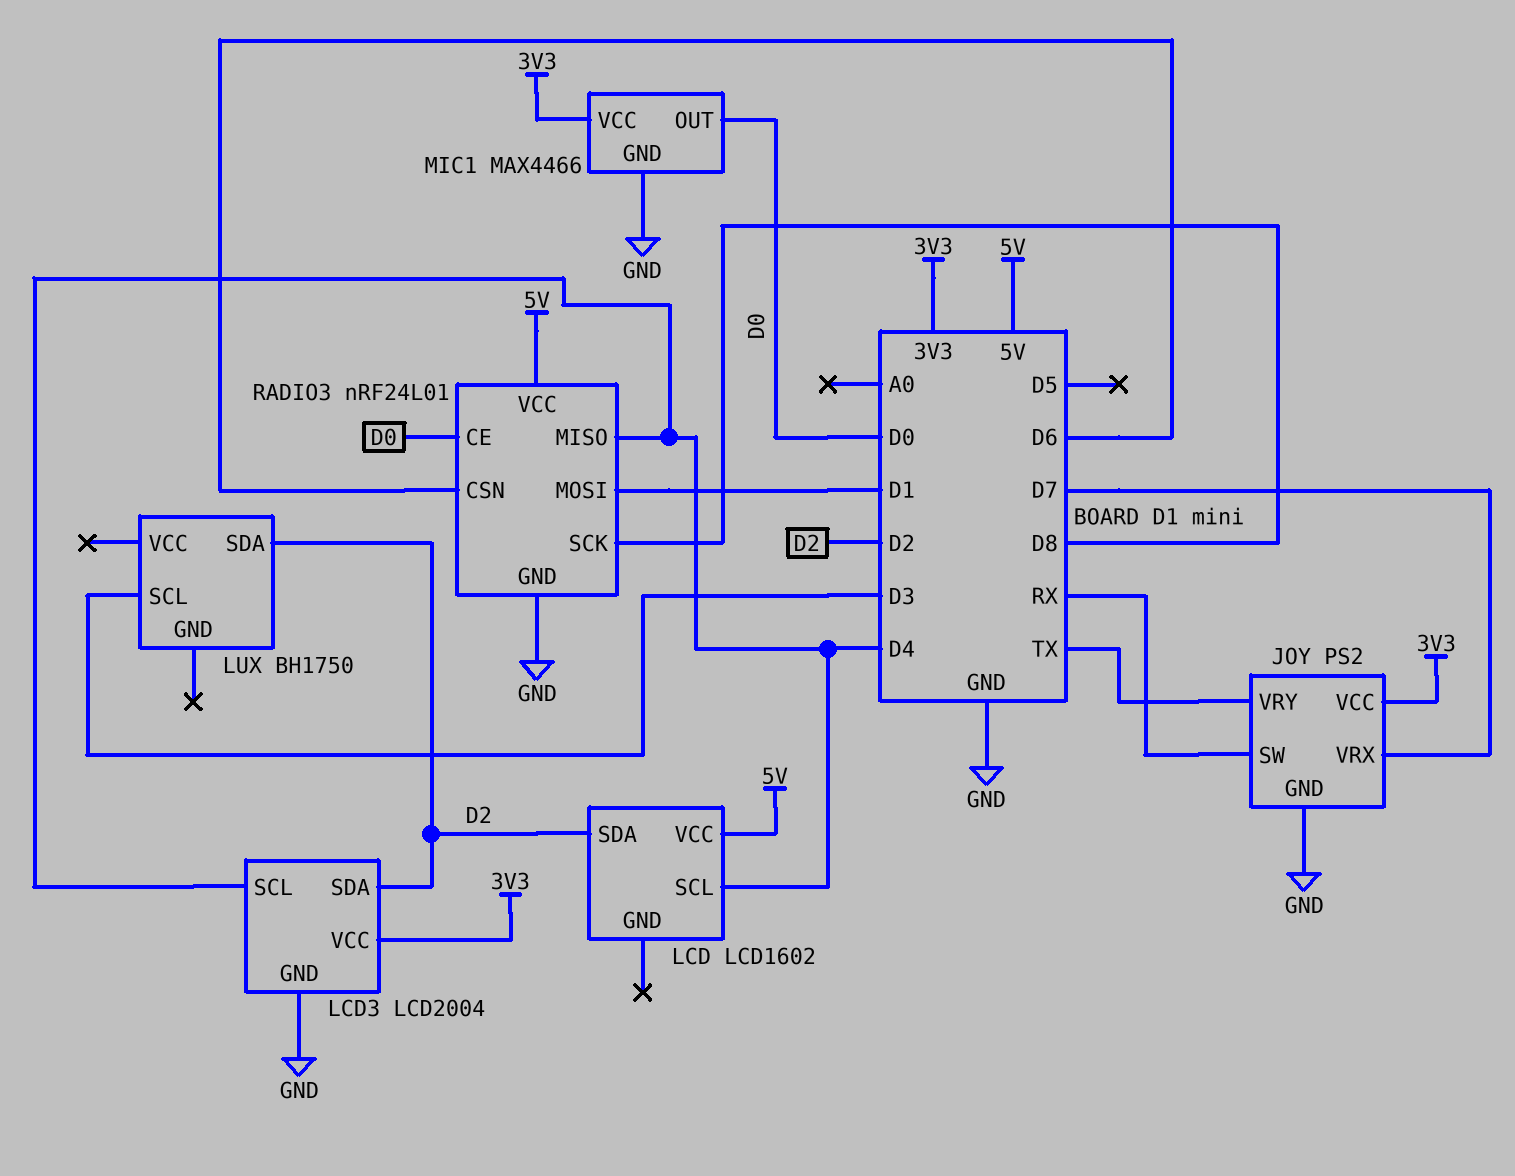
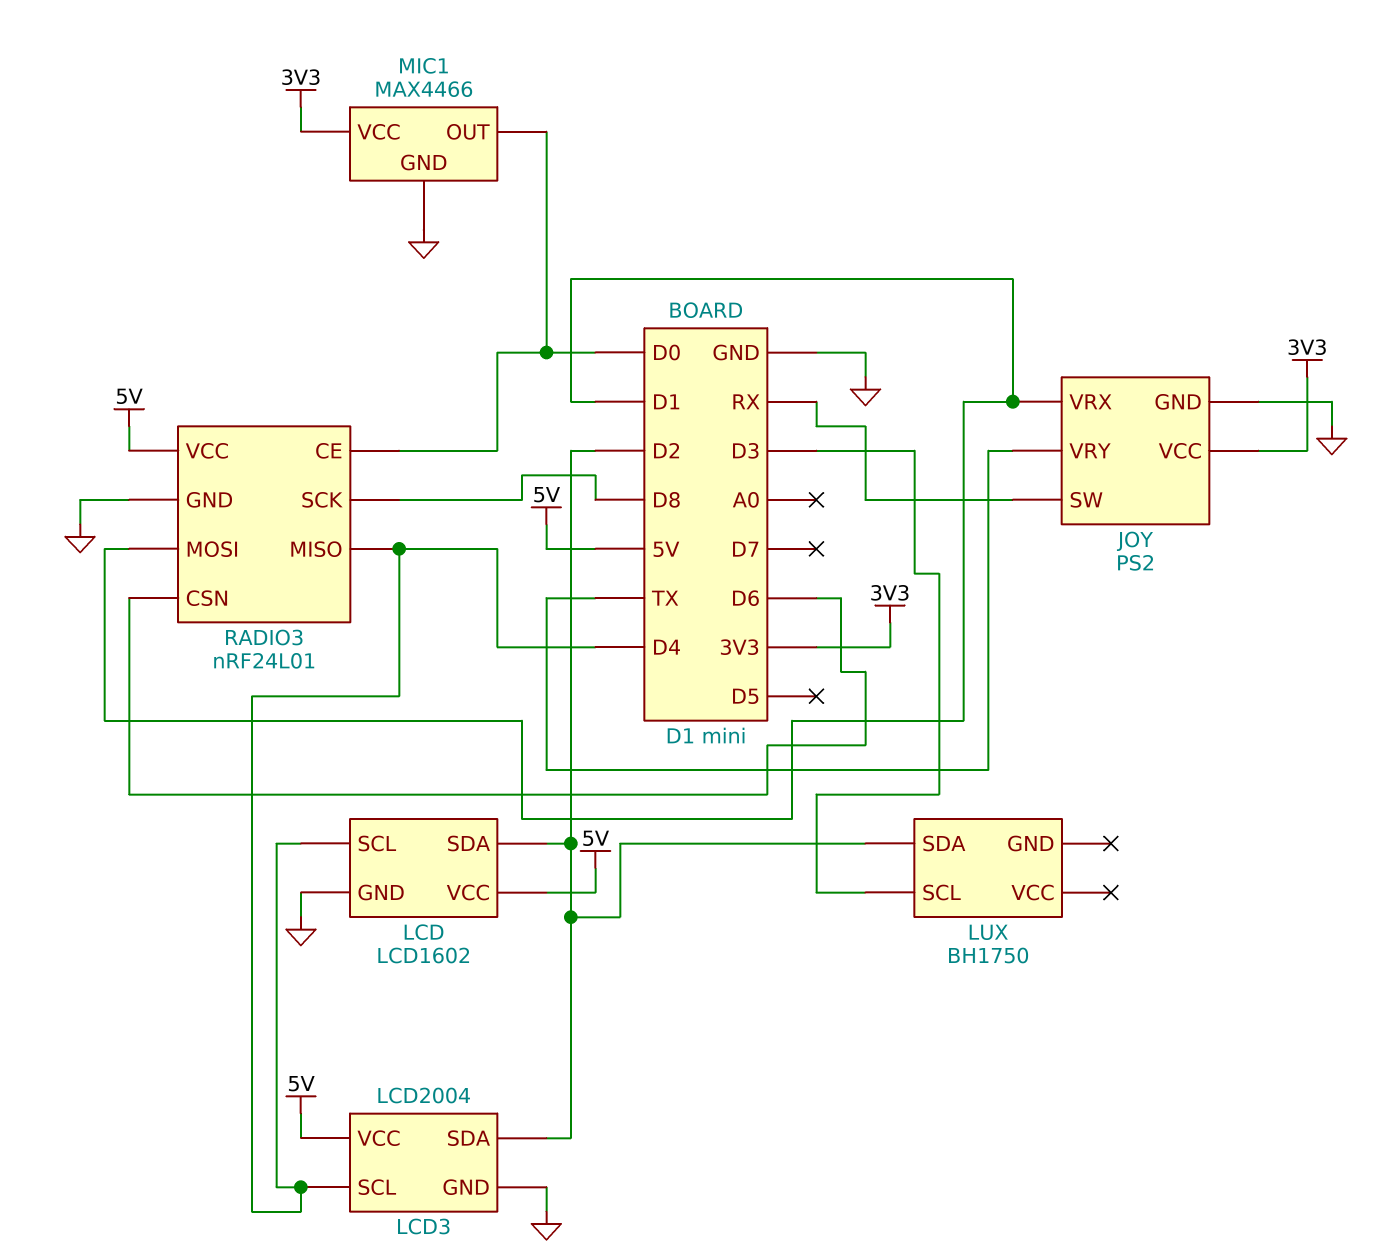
JOY pin VRX: D7 -> D1
LCD pin GND: none -> GND
LCD3 pin VCC: 3V3 -> 5V

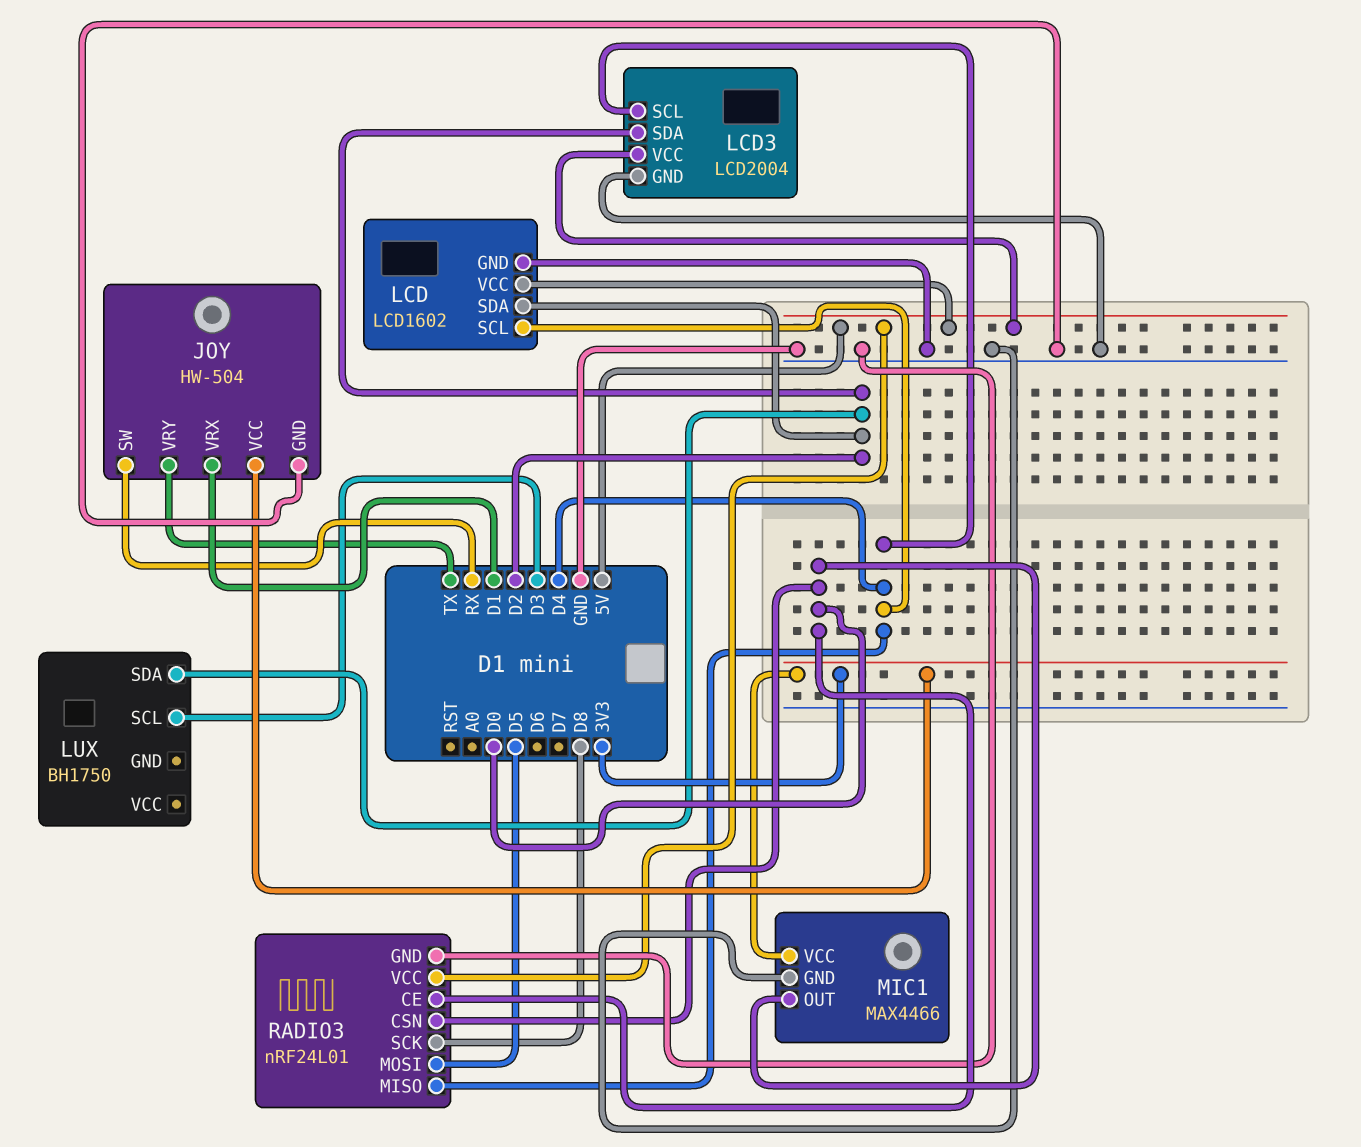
JOY: PS2 -> HW-504
RADIO3 pin CSN: D6 -> D0
RADIO3 pin MOSI: D1 -> D5

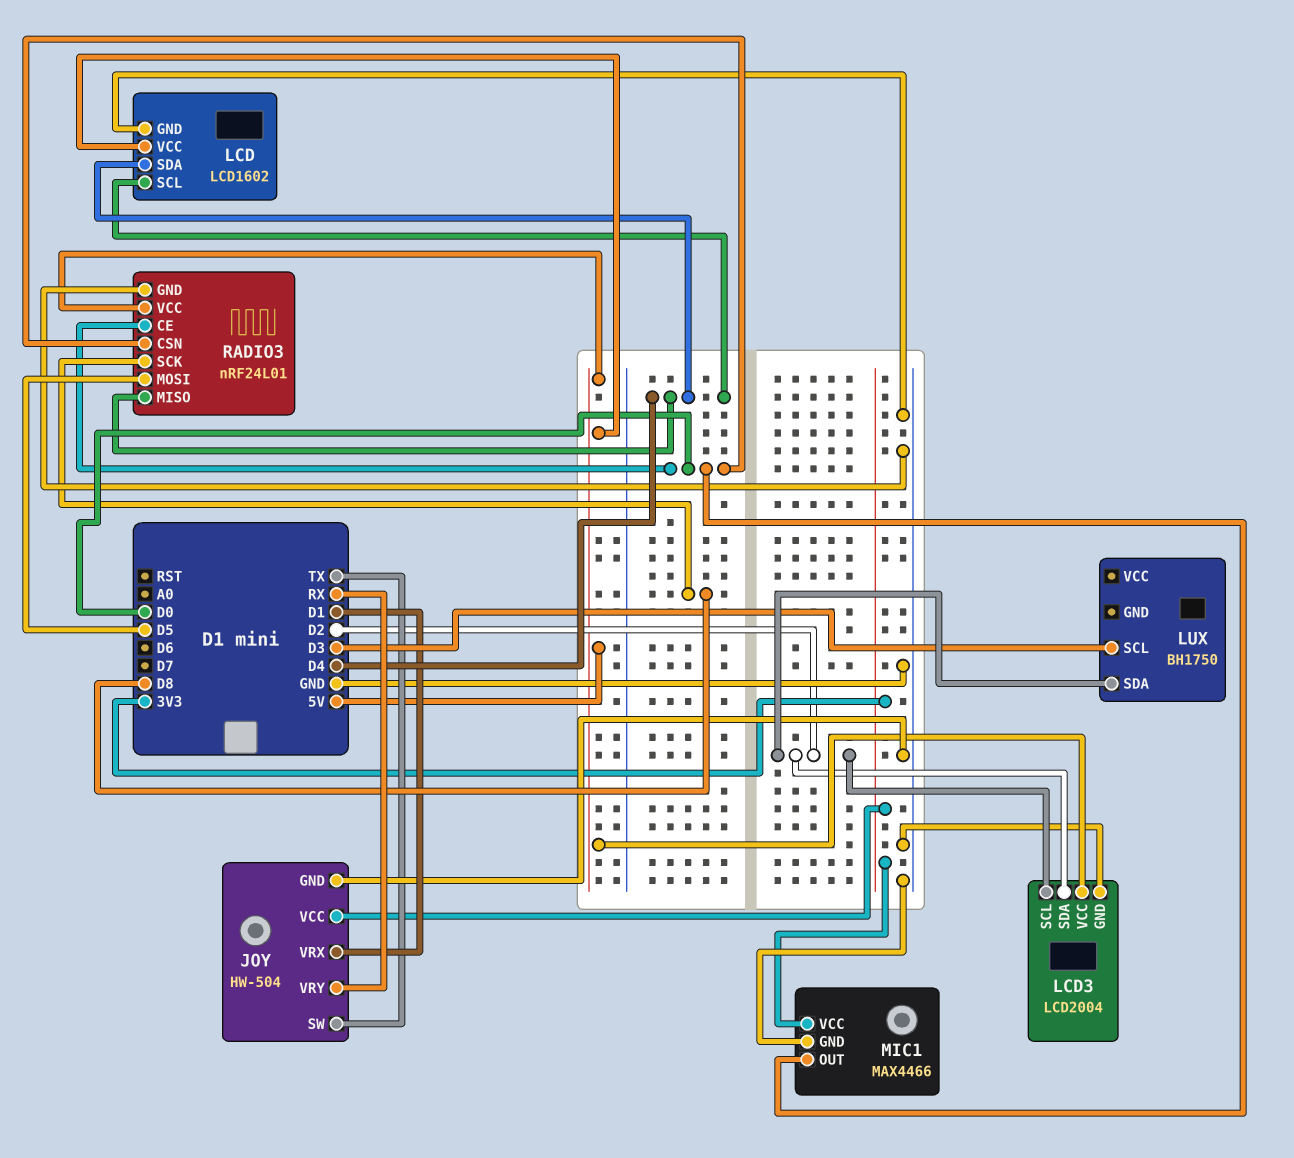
JOY pin SW: RX -> TX
JOY pin VRY: TX -> RX
LCD pin SDA: D2 -> D4
LCD3 pin SCL: D4 -> D2

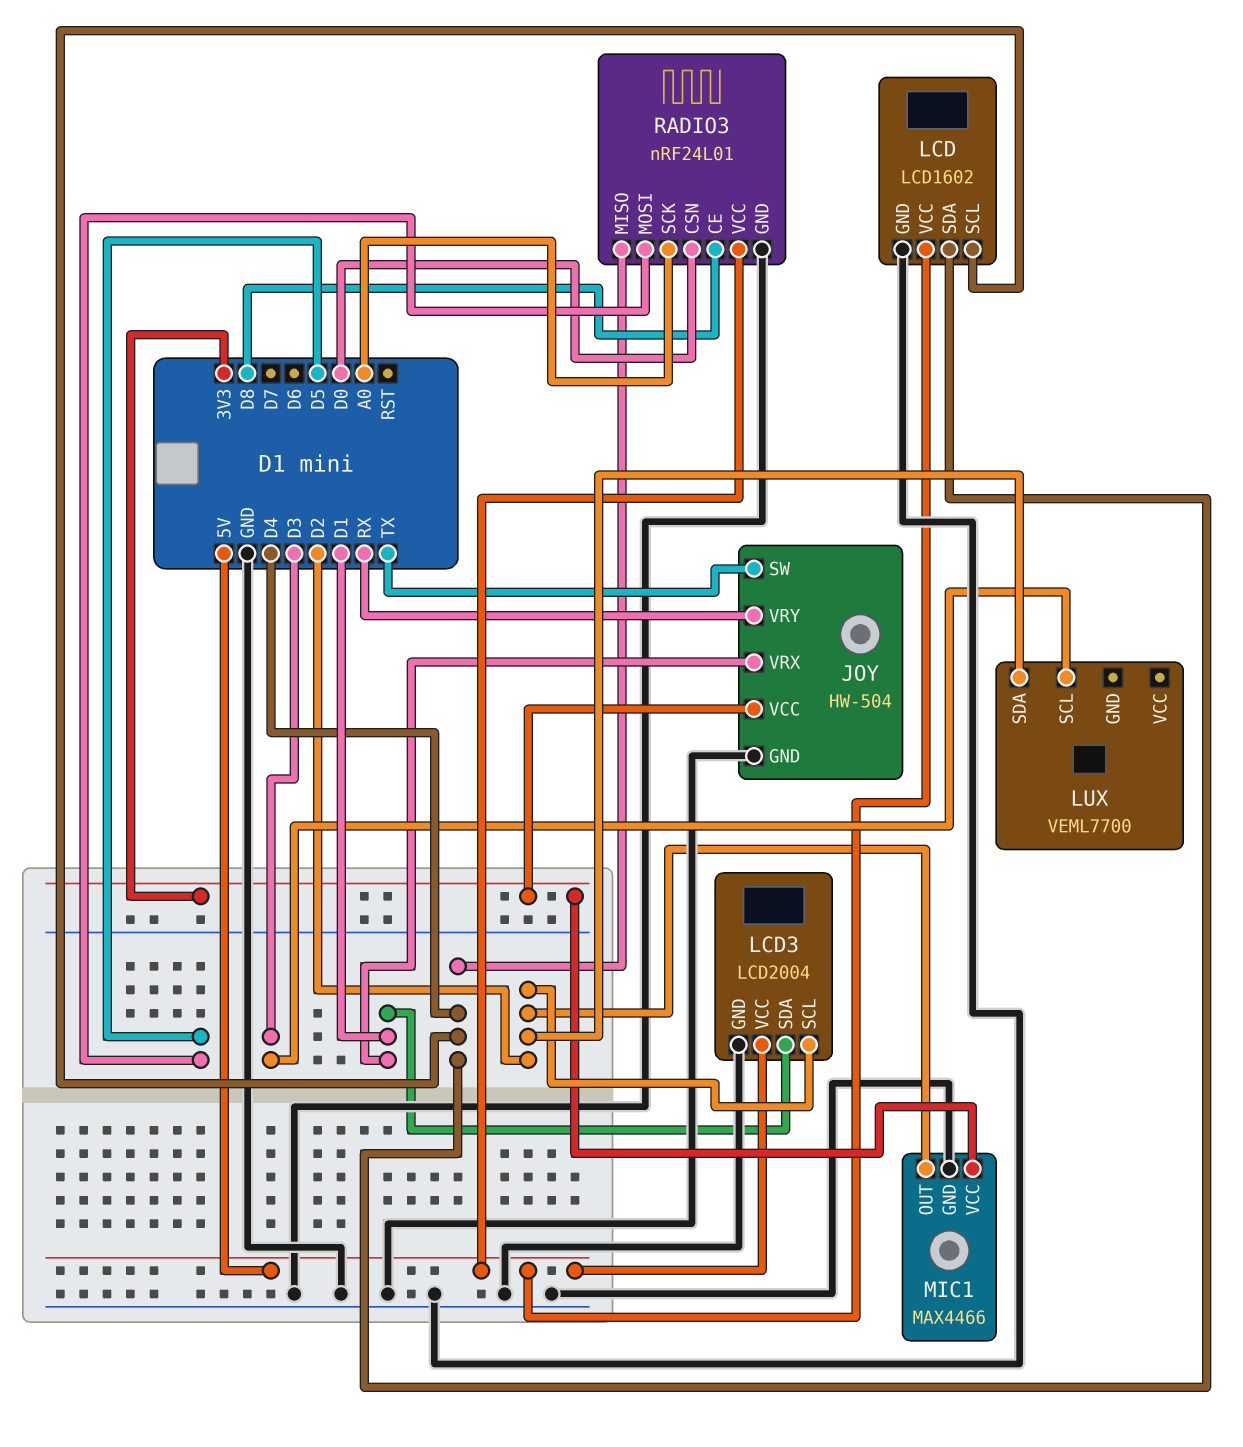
LCD3 pin SDA: D2 -> D1
LUX: BH1750 -> VEML7700
MIC1 pin OUT: D0 -> D2
RADIO3 pin CE: D0 -> D8
RADIO3 pin SCK: D8 -> A0

